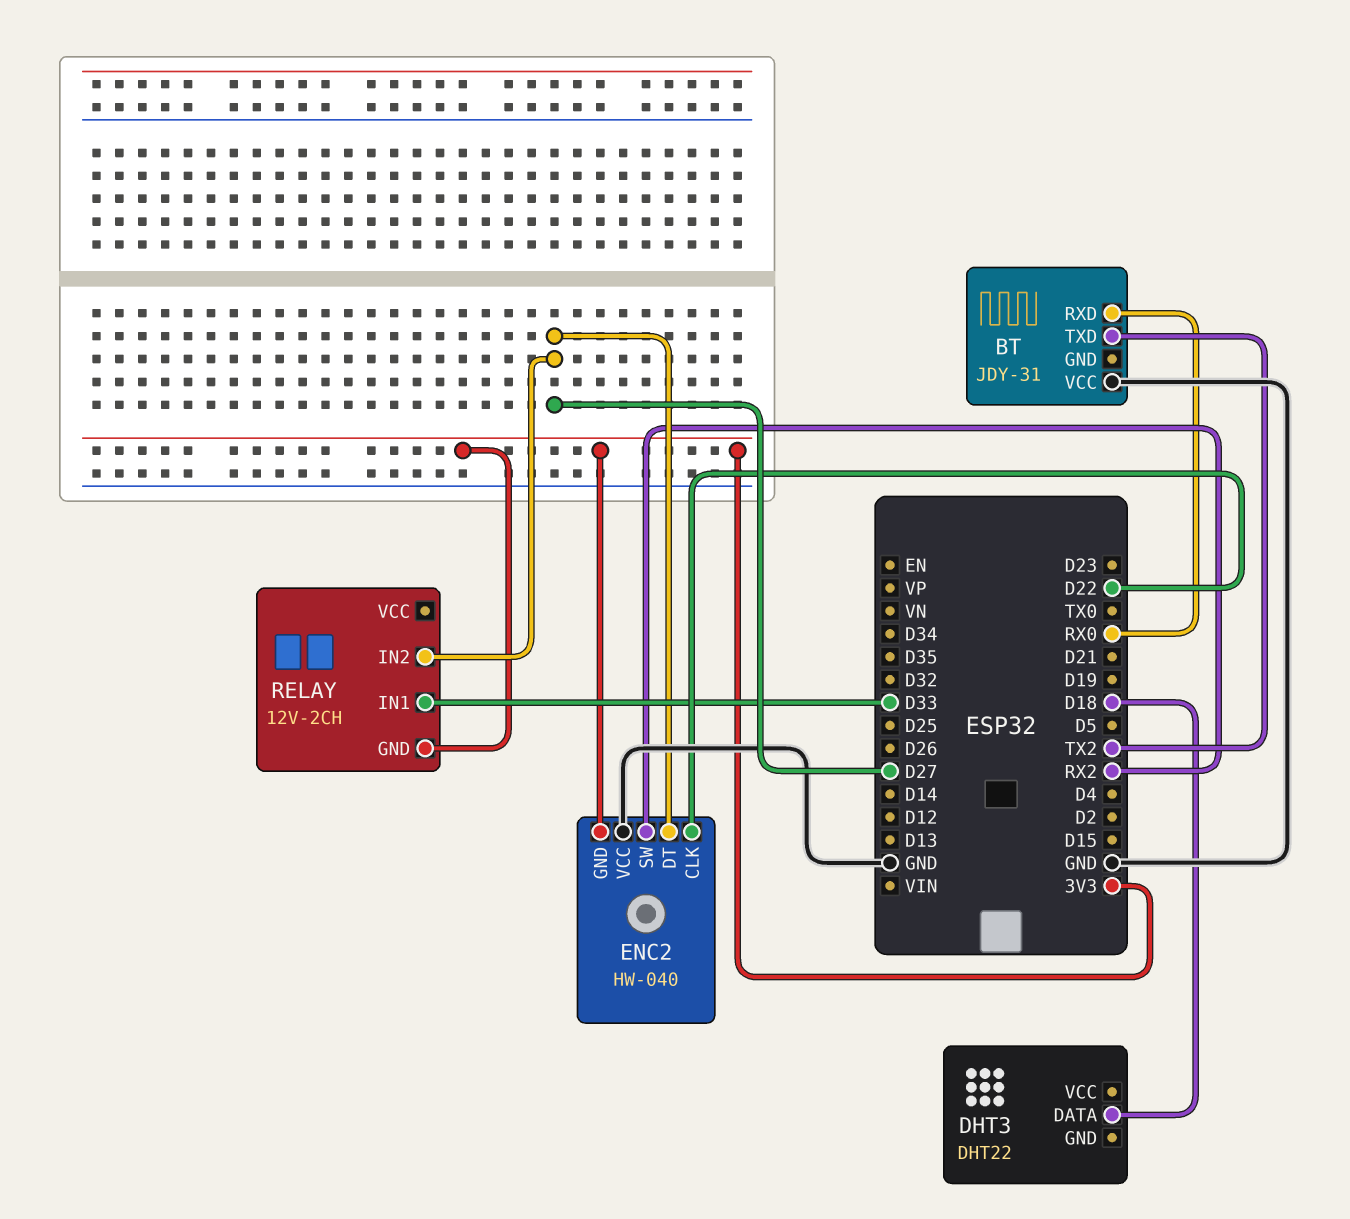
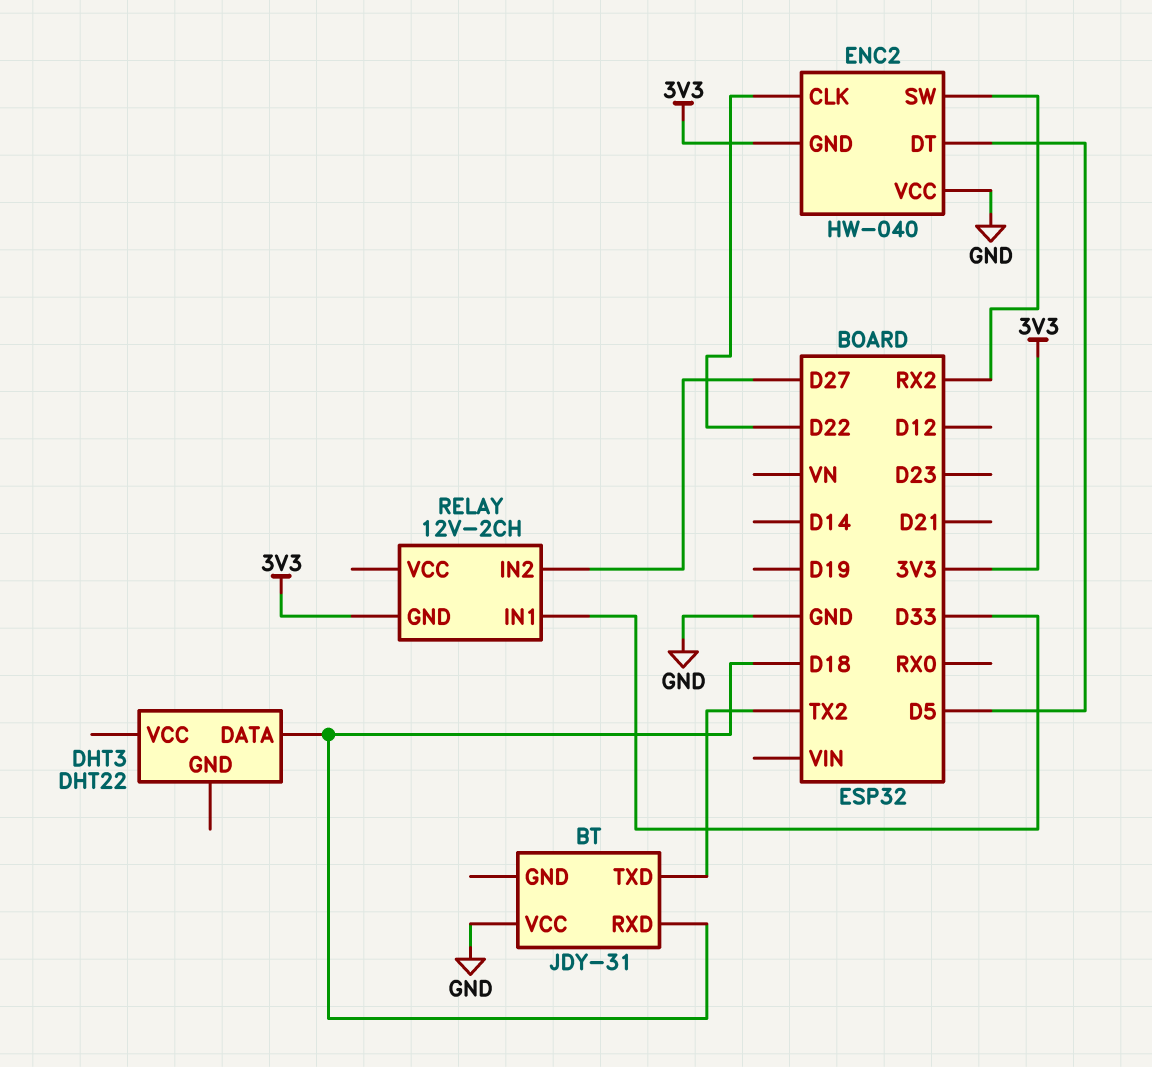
BT pin RXD: RX0 -> D18
ENC2 pin DT: D27 -> D5

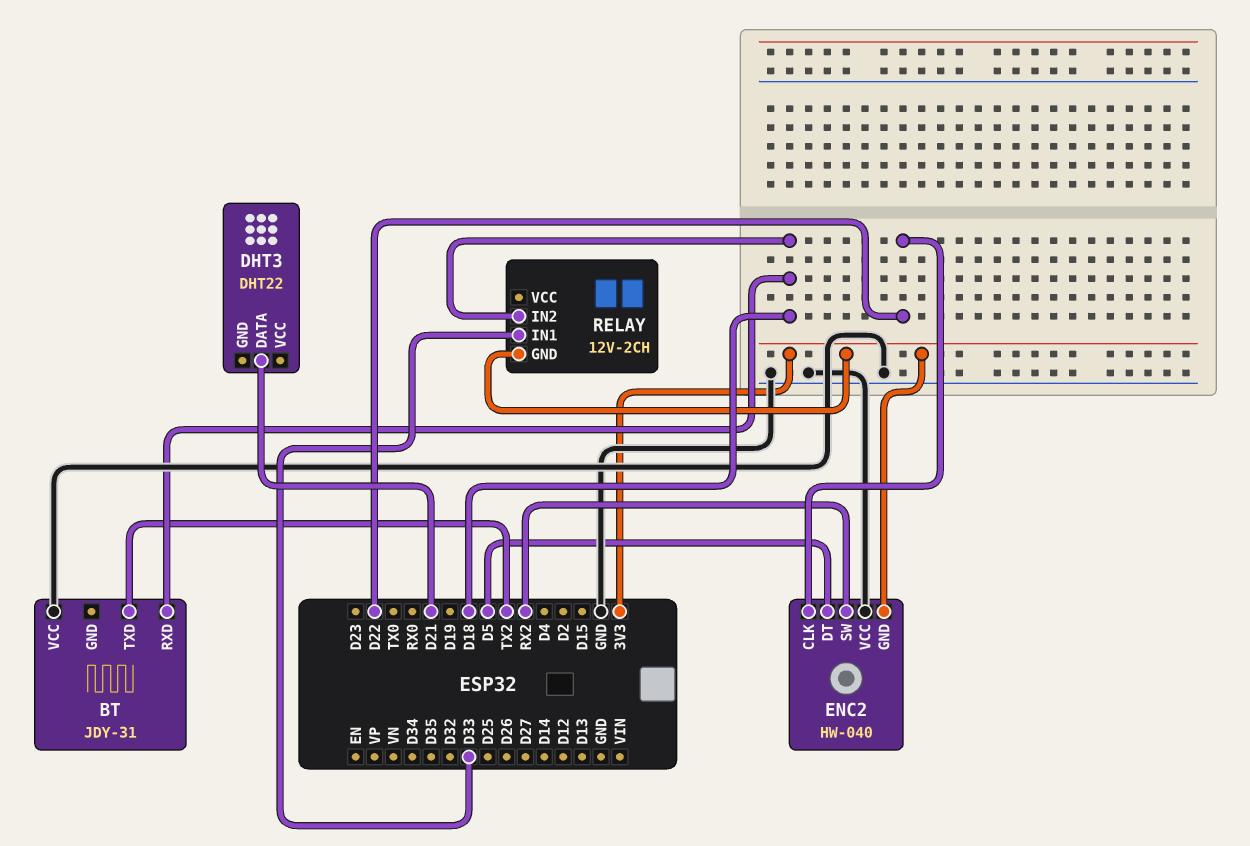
DHT3 pin DATA: D18 -> D21
RELAY pin IN2: D27 -> D18

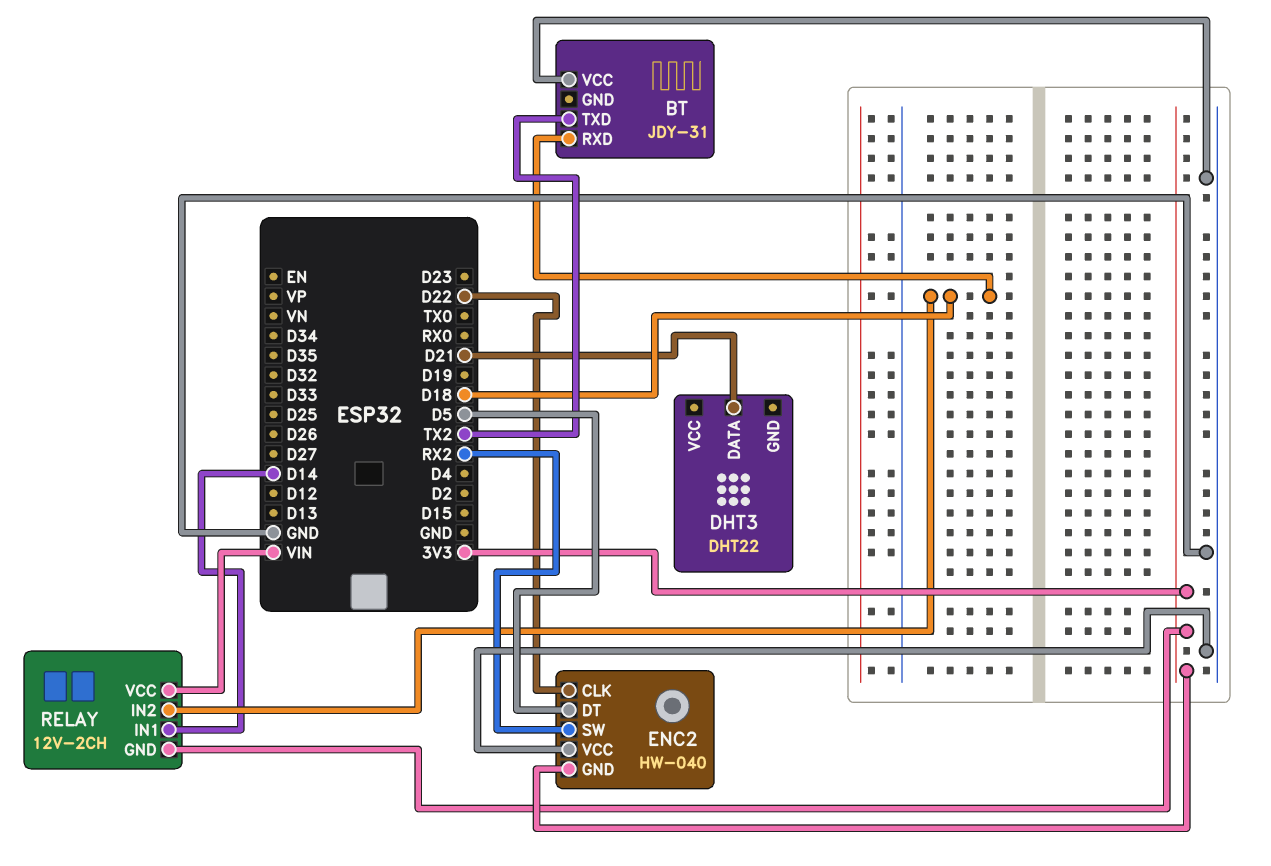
RELAY pin IN1: D33 -> D14
RELAY pin VCC: none -> VIN

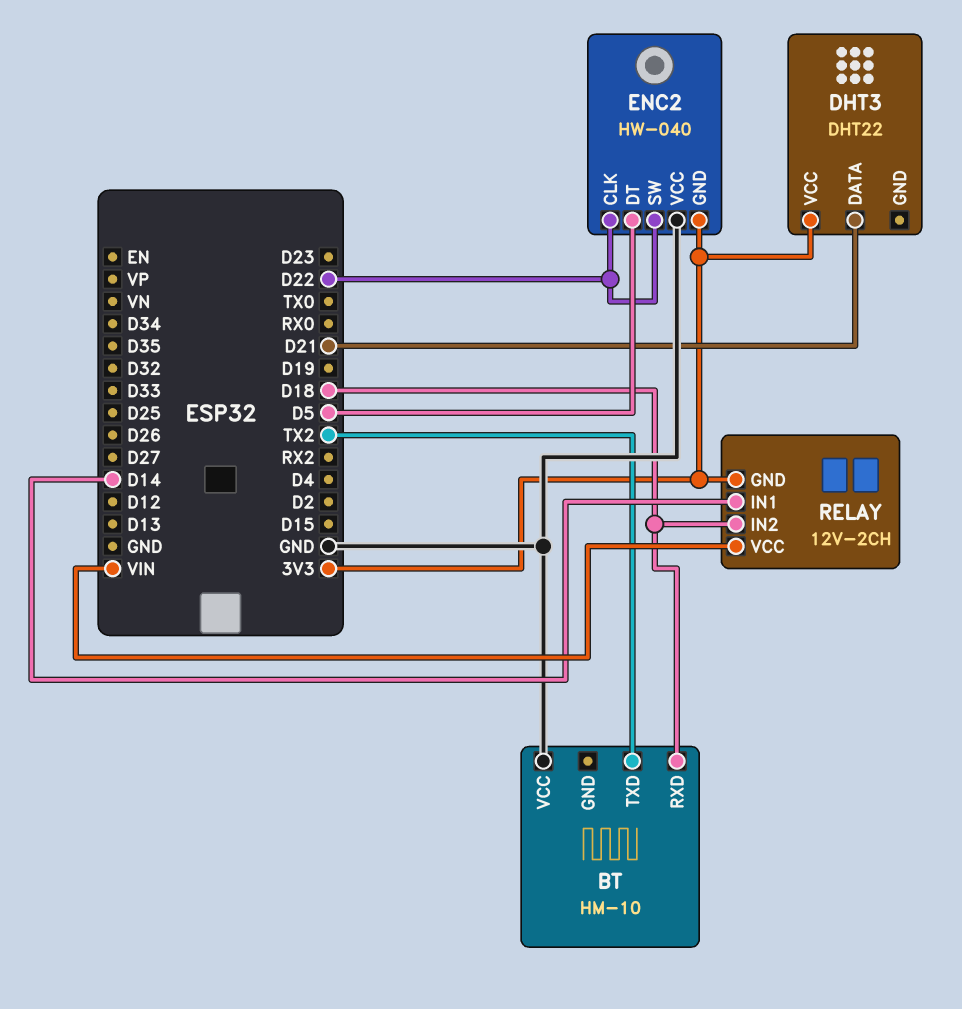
BT: JDY-31 -> HM-10
DHT3 pin VCC: none -> 3V3
ENC2 pin SW: RX2 -> D22

